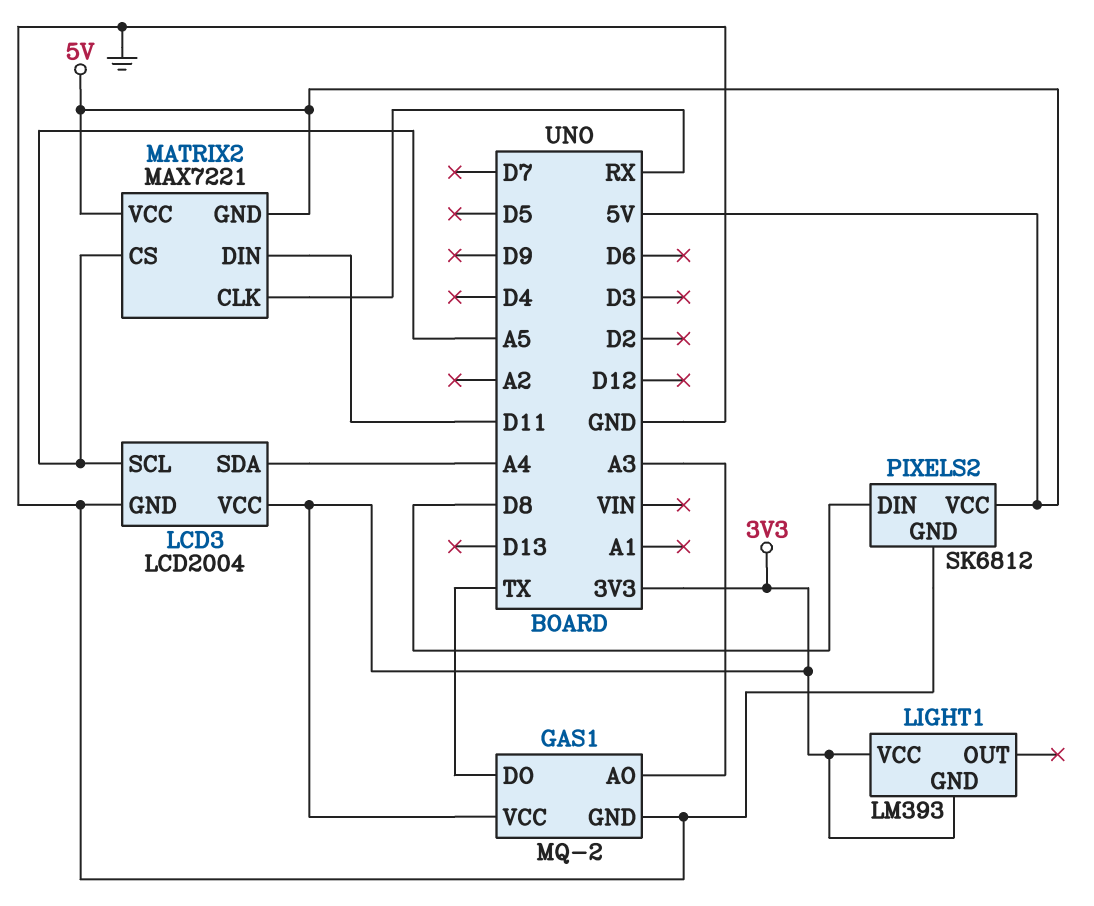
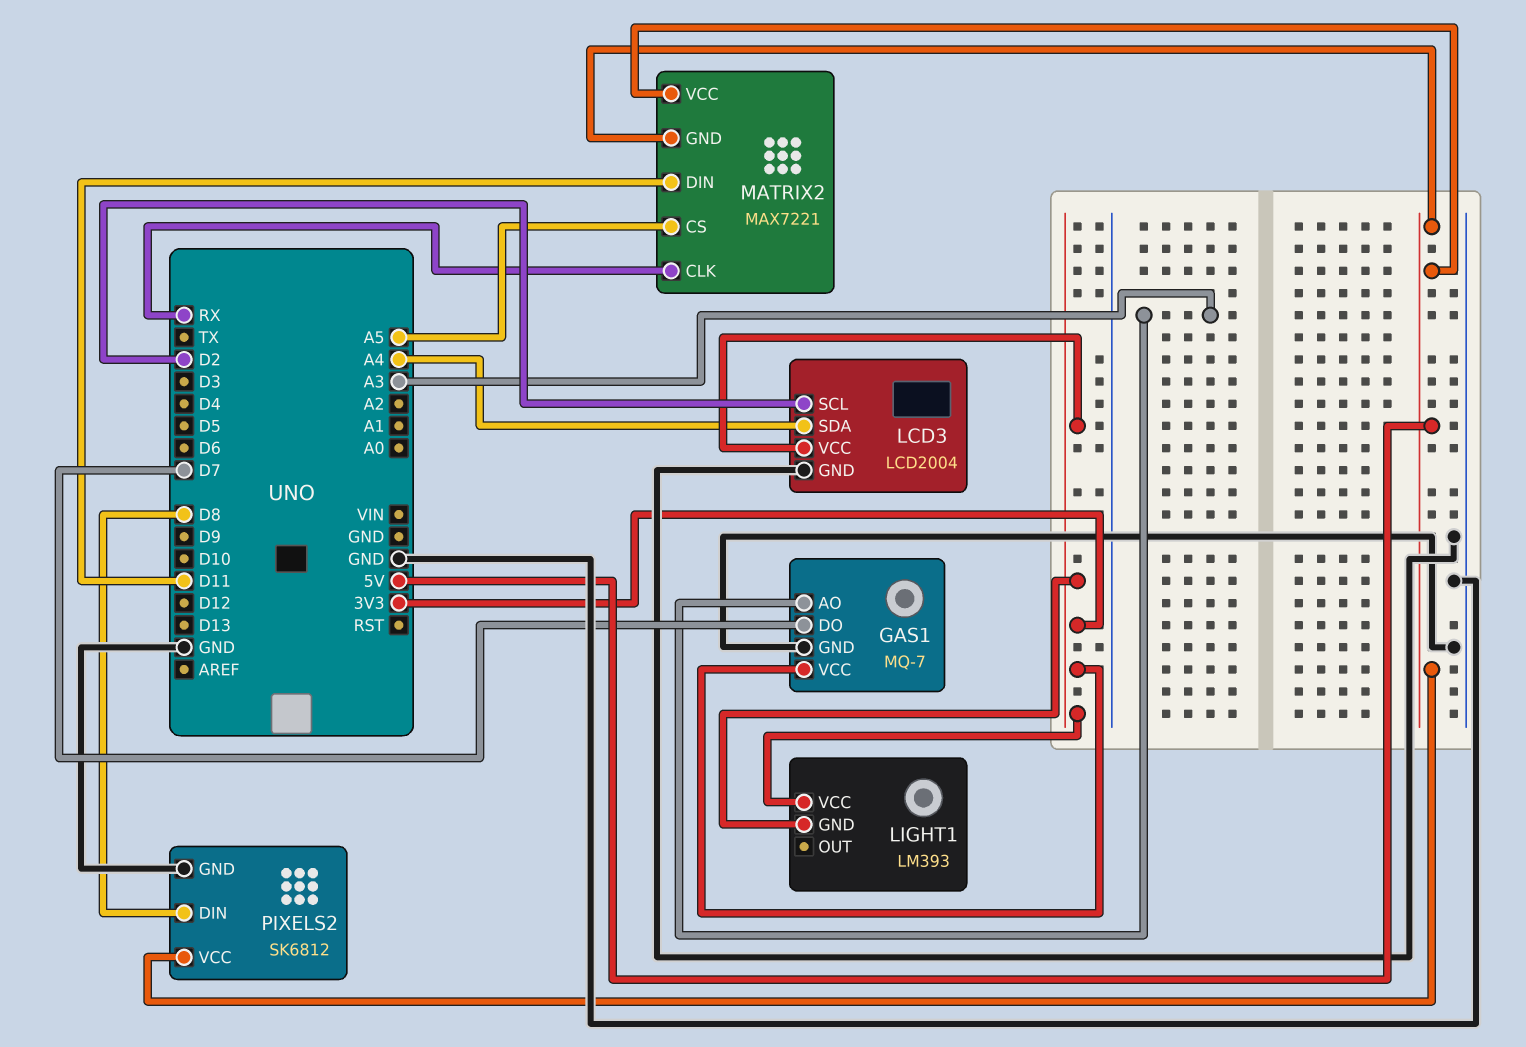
GAS1: MQ-2 -> MQ-7
GAS1 pin DO: TX -> D7
LCD3 pin SCL: A5 -> D2

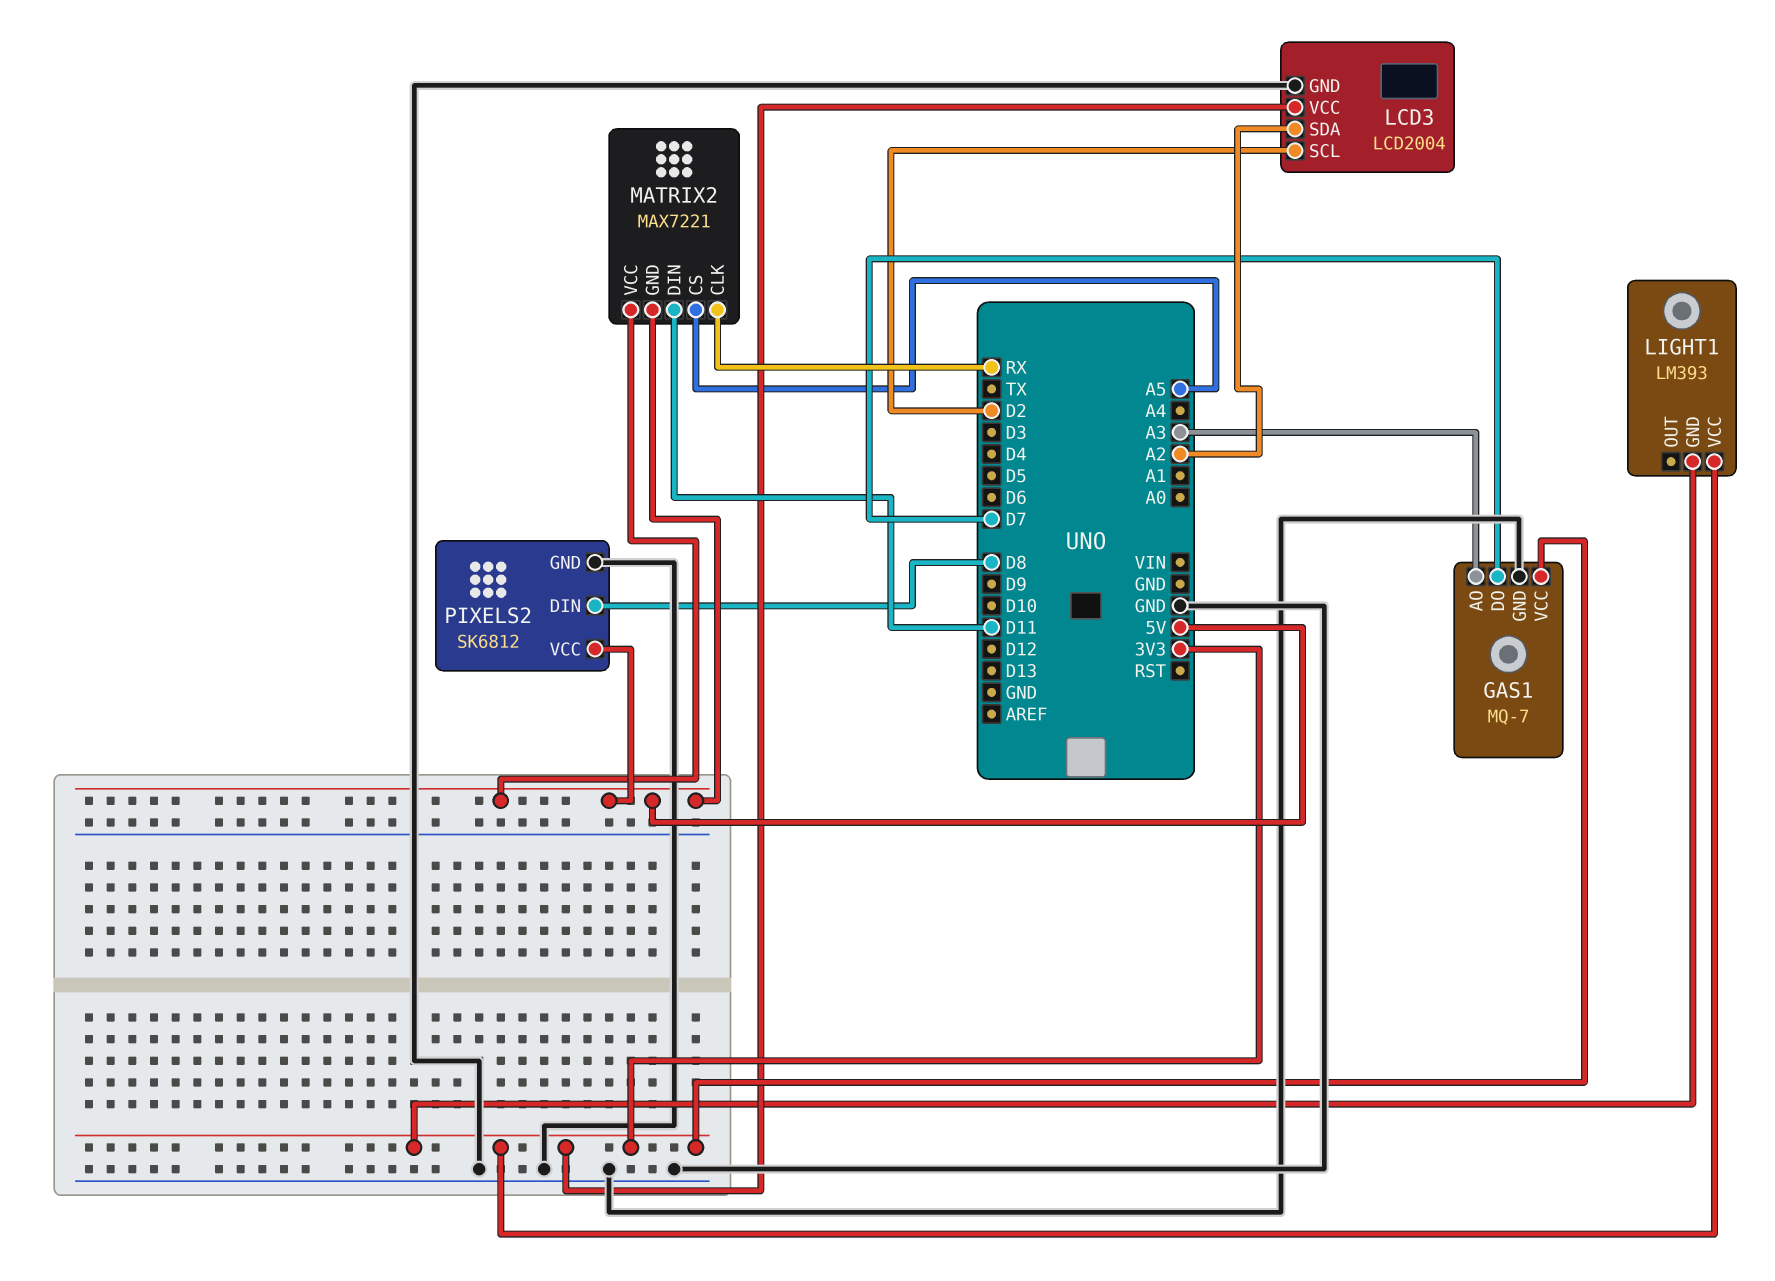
LCD3 pin SDA: A4 -> A2

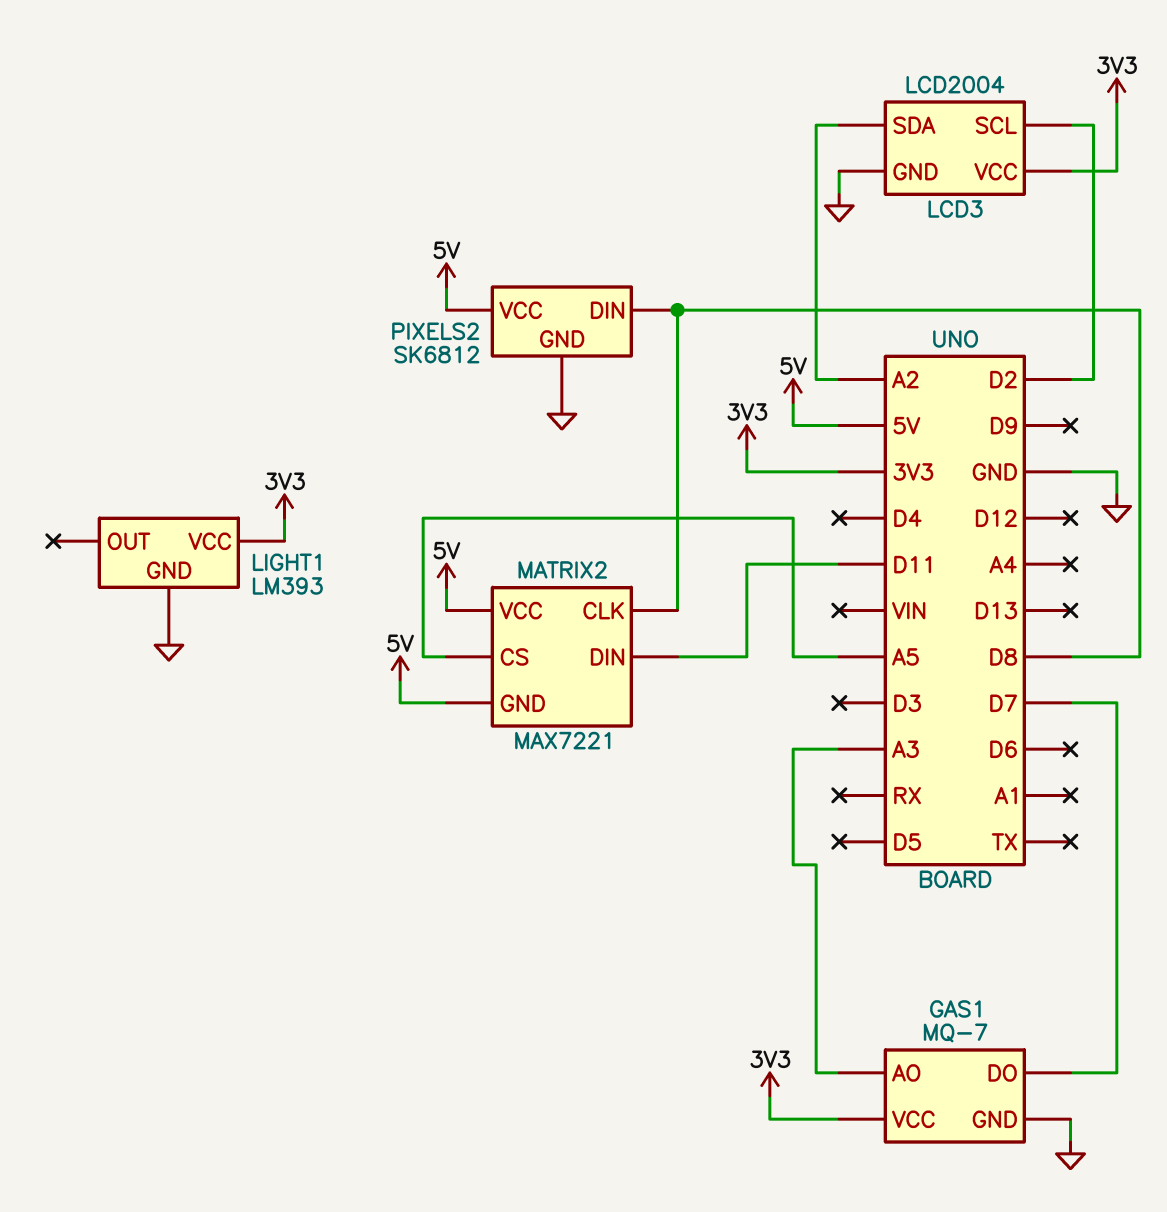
LIGHT1 pin GND: 3V3 -> GND
MATRIX2 pin CLK: RX -> D8

